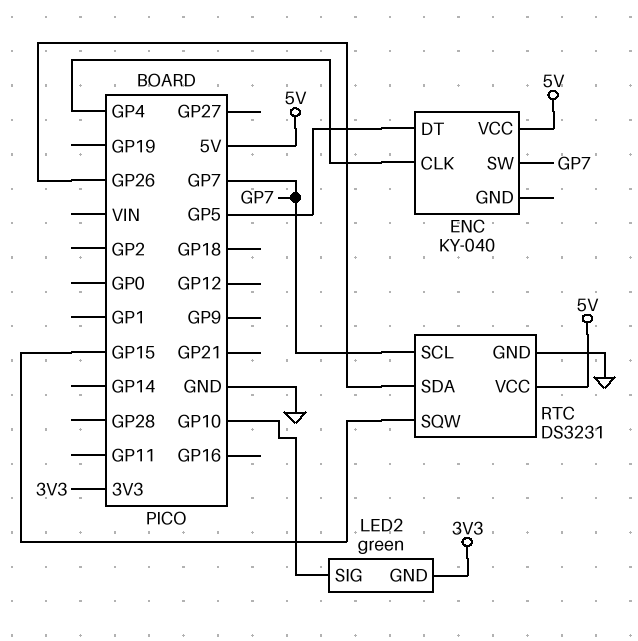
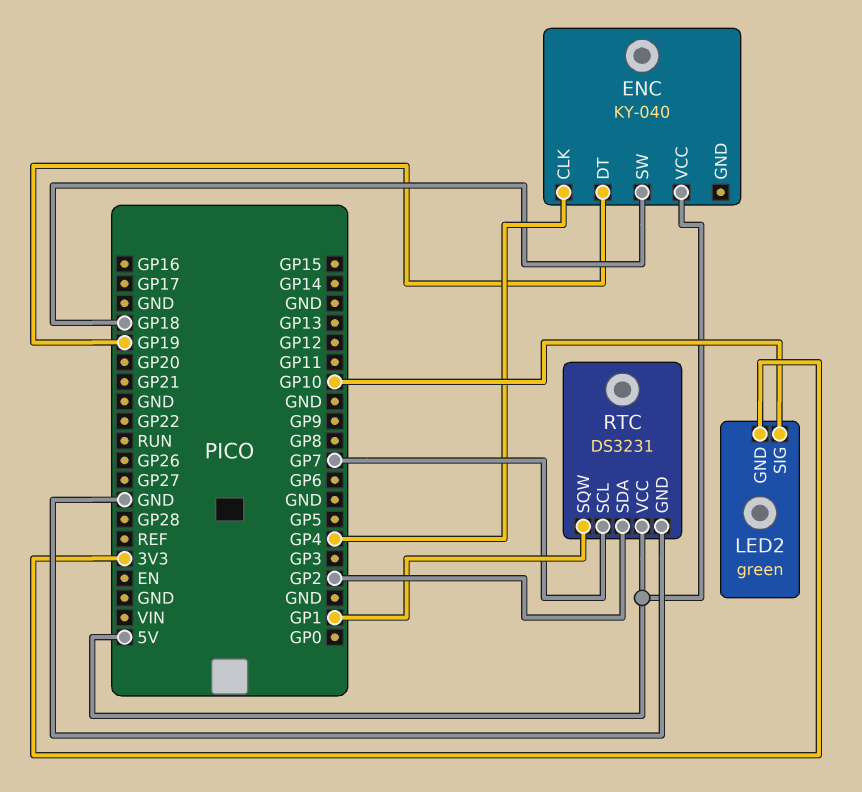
ENC pin DT: GP5 -> GP19
ENC pin SW: GP7 -> GP18
RTC pin SDA: GP26 -> GP2
RTC pin SQW: GP15 -> GP1

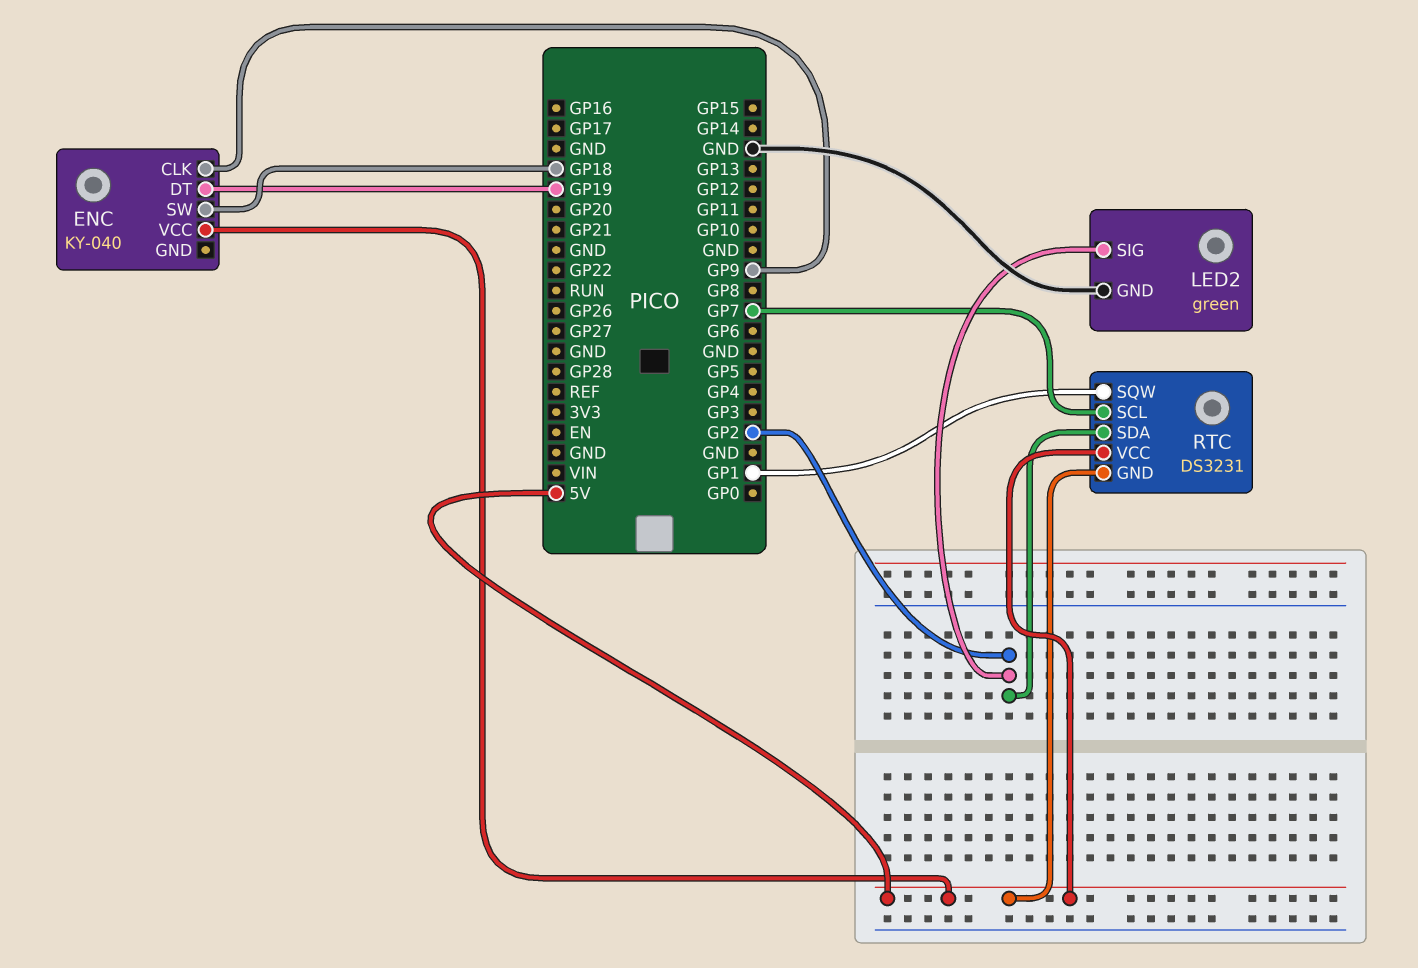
ENC pin CLK: GP4 -> GP9
LED2 pin GND: 3V3 -> GND
LED2 pin SIG: GP10 -> GP2
RTC pin GND: GND -> 5V

